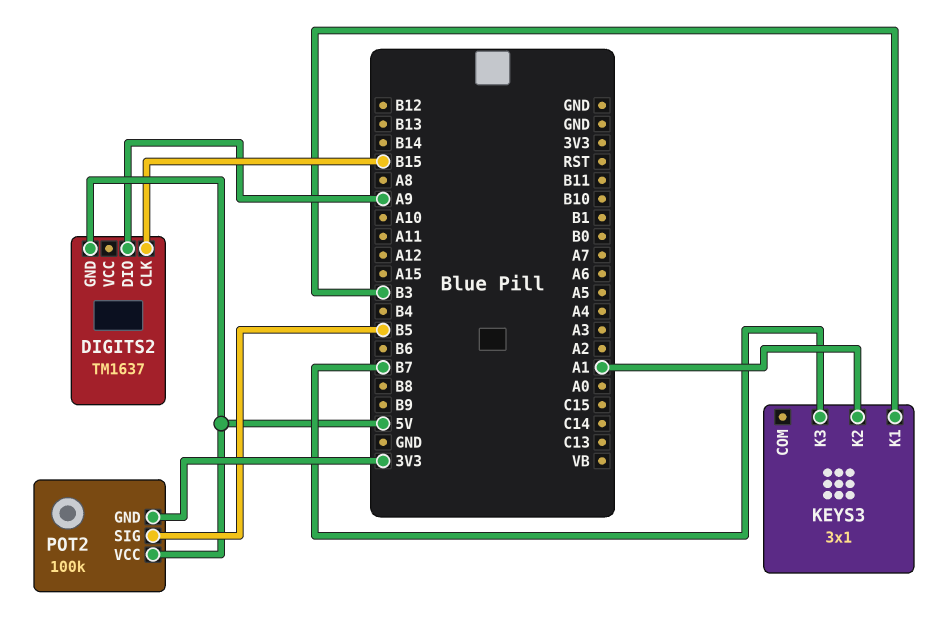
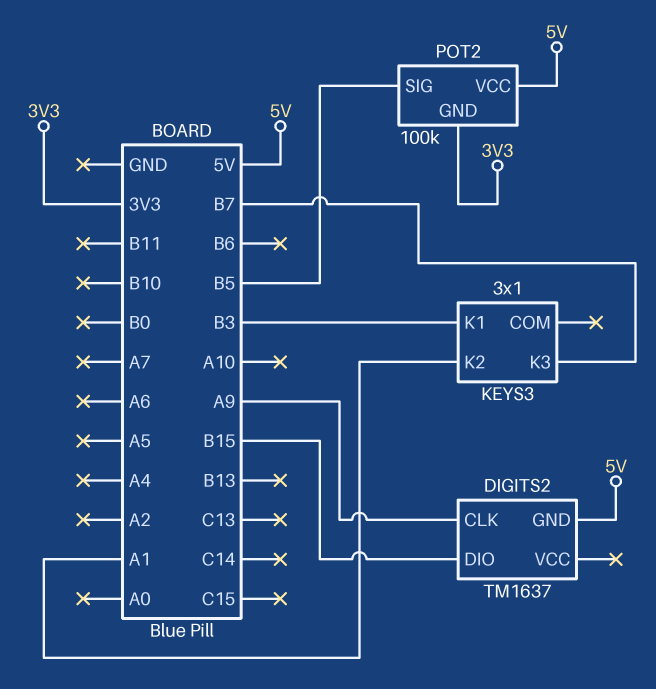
DIGITS2 pin CLK: B15 -> A9
DIGITS2 pin DIO: A9 -> B15

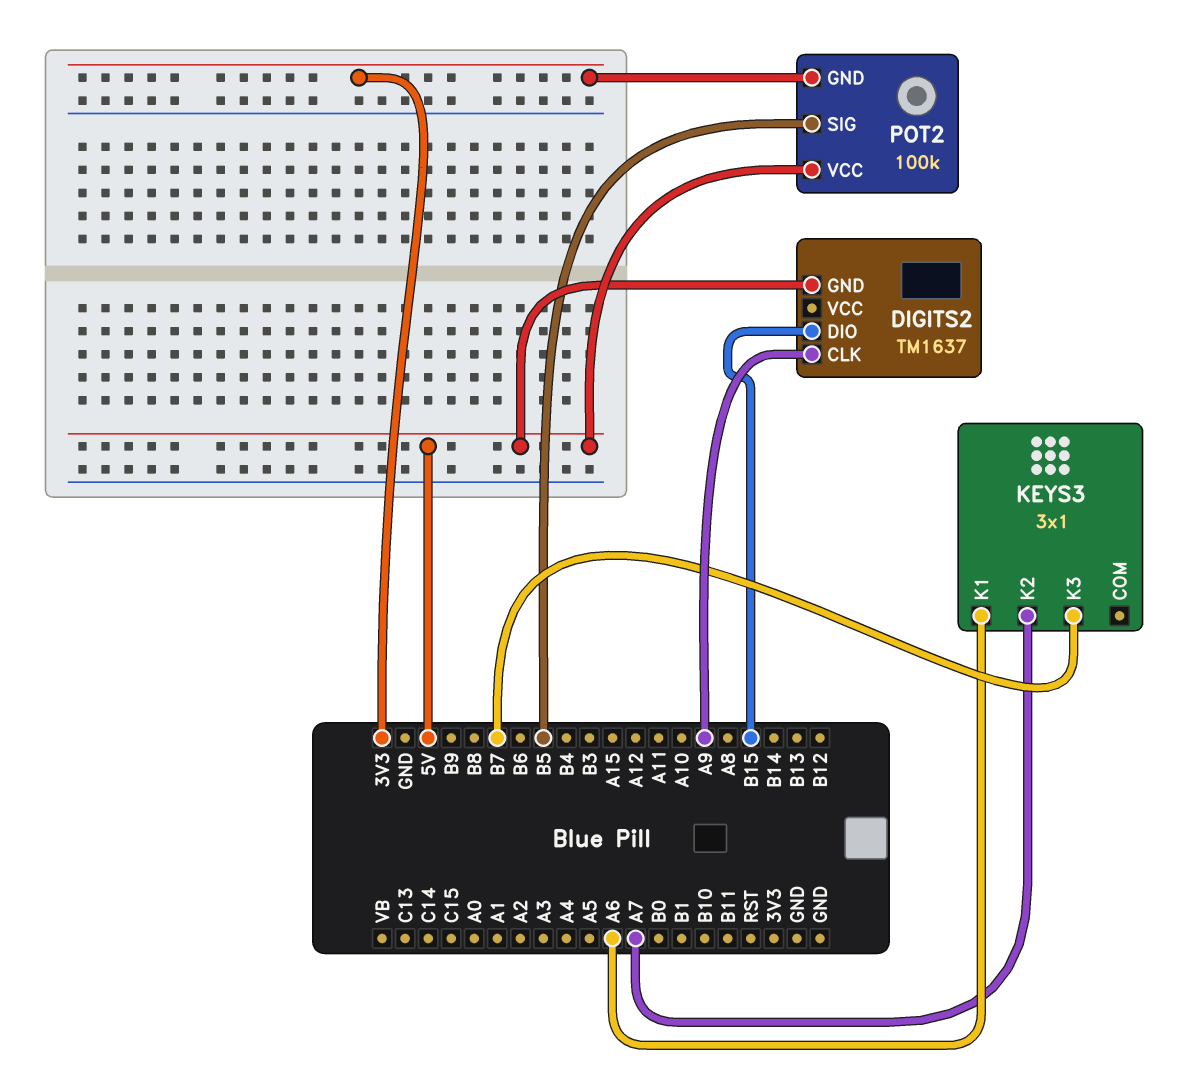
KEYS3 pin K1: B3 -> A6
KEYS3 pin K2: A1 -> A7

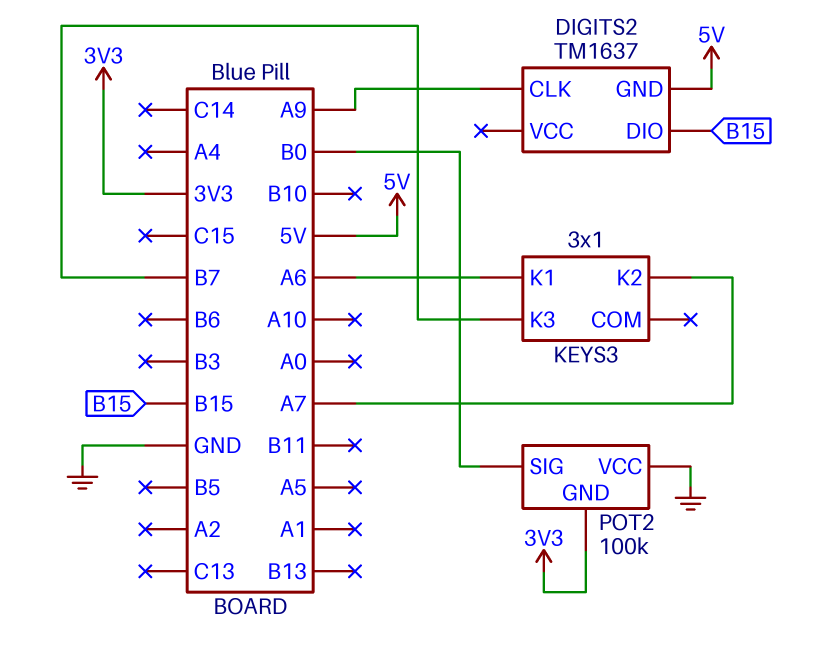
POT2 pin SIG: B5 -> B0
POT2 pin VCC: 5V -> GND

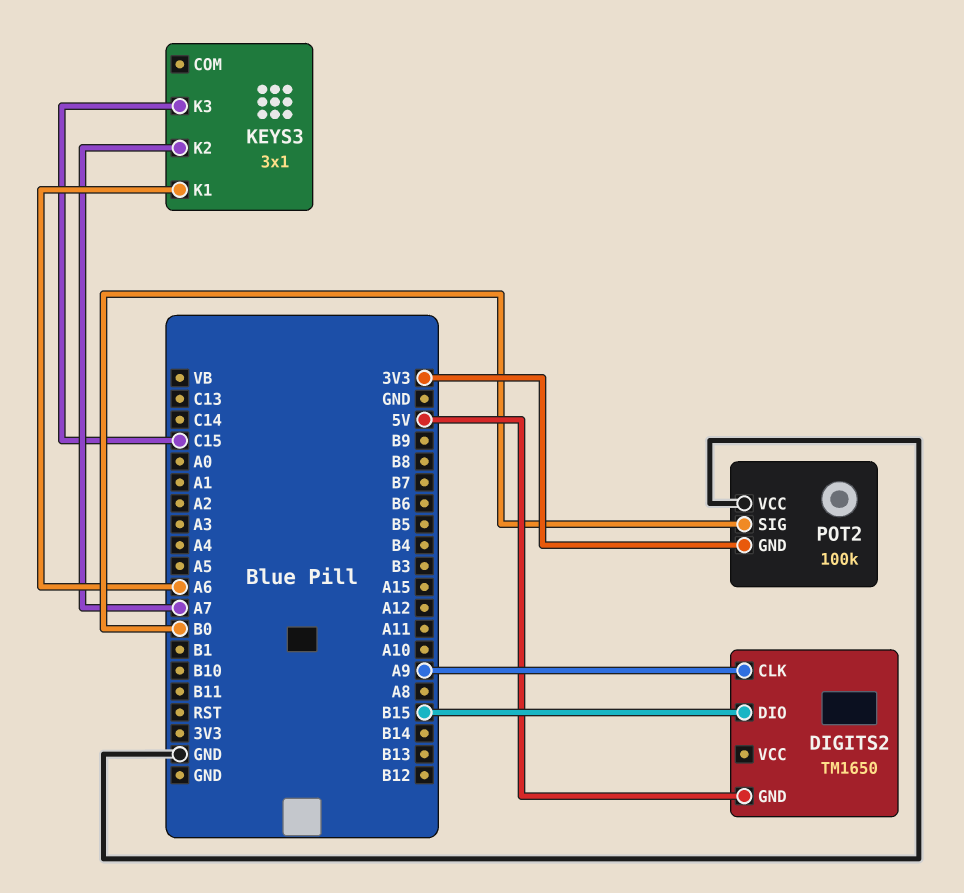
DIGITS2: TM1637 -> TM1650
KEYS3 pin K3: B7 -> C15

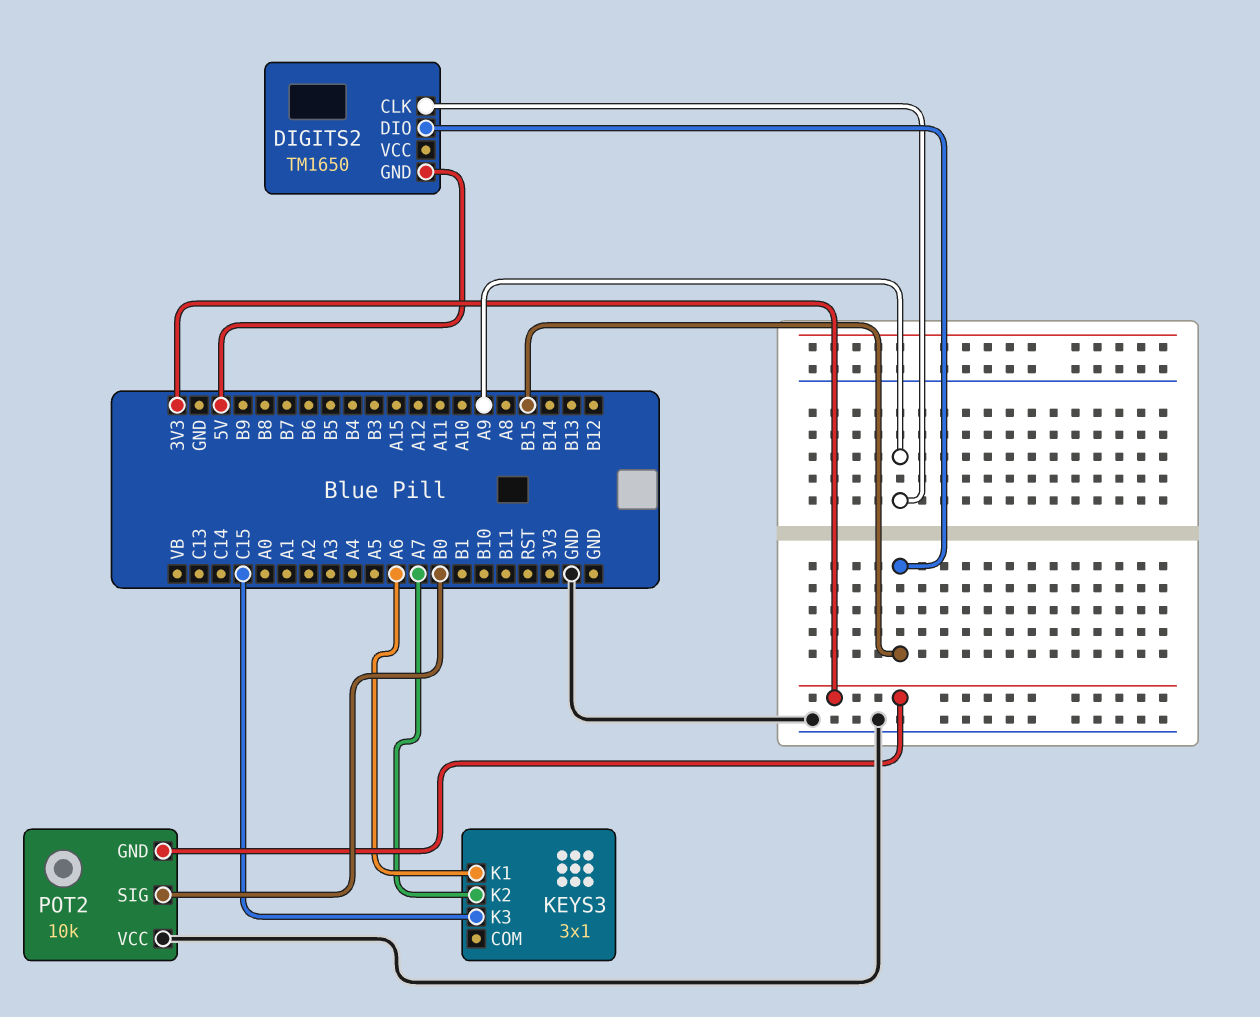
POT2: 100k -> 10k

